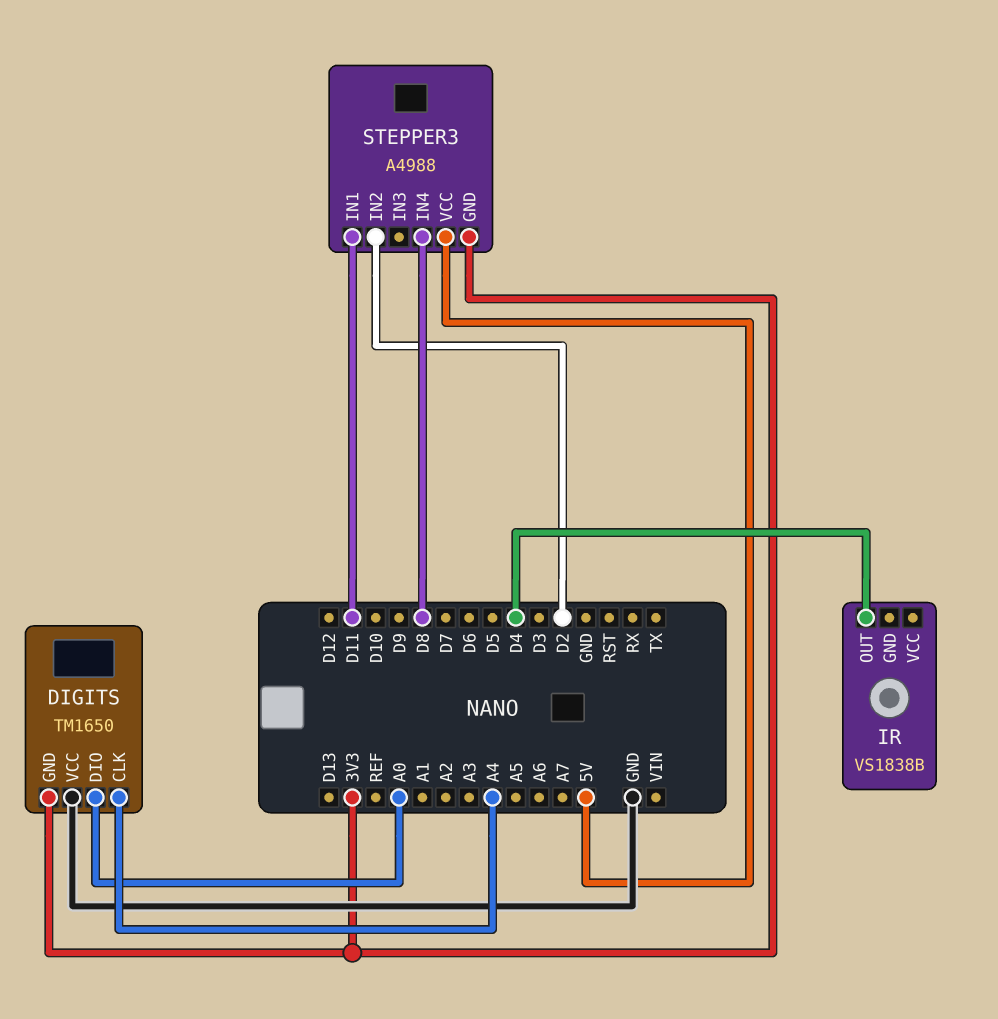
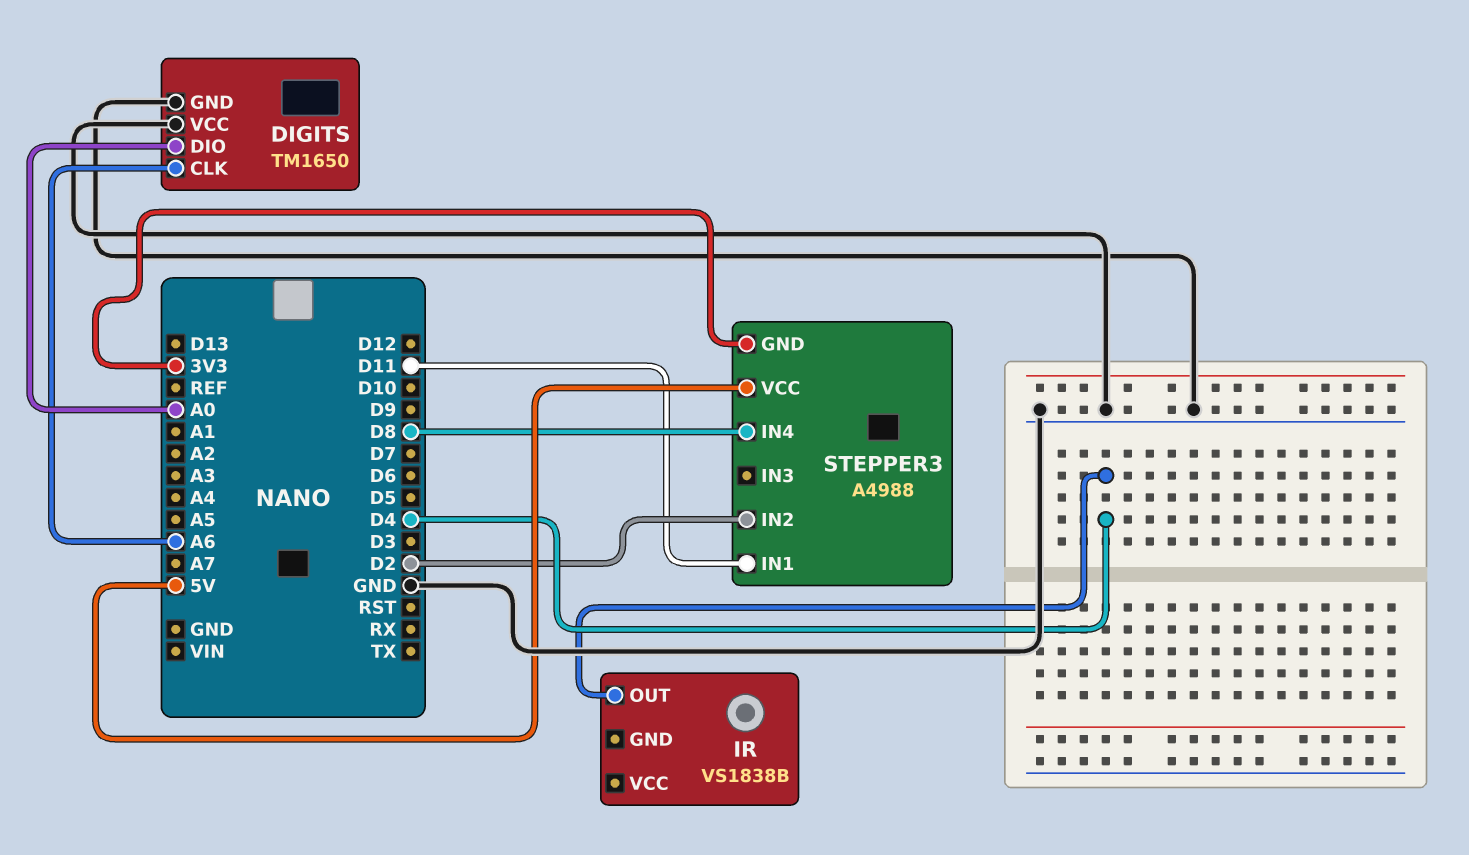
DIGITS pin CLK: A4 -> A6
DIGITS pin GND: 3V3 -> GND

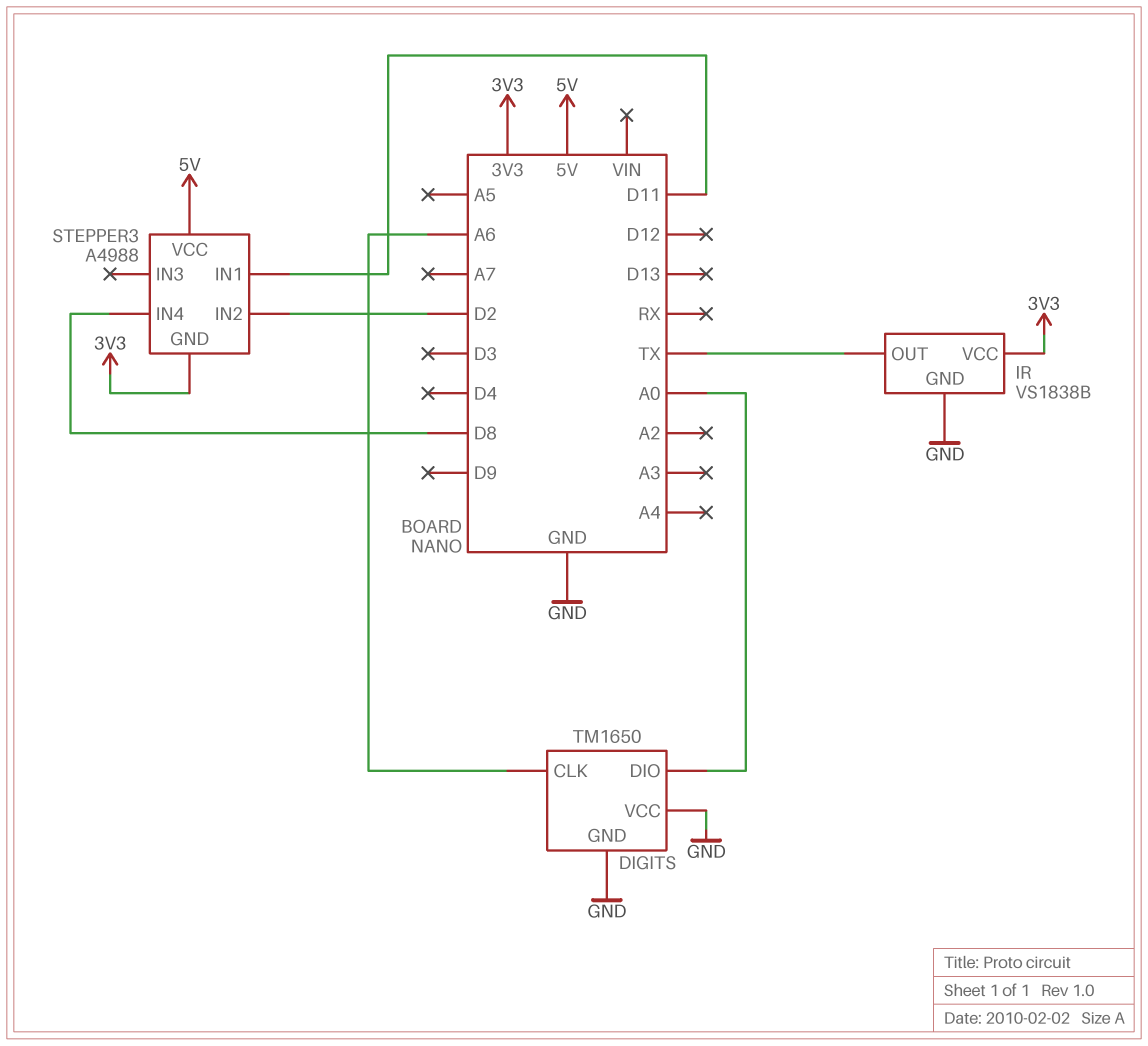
IR pin GND: none -> GND
IR pin OUT: D4 -> TX
IR pin VCC: none -> 3V3

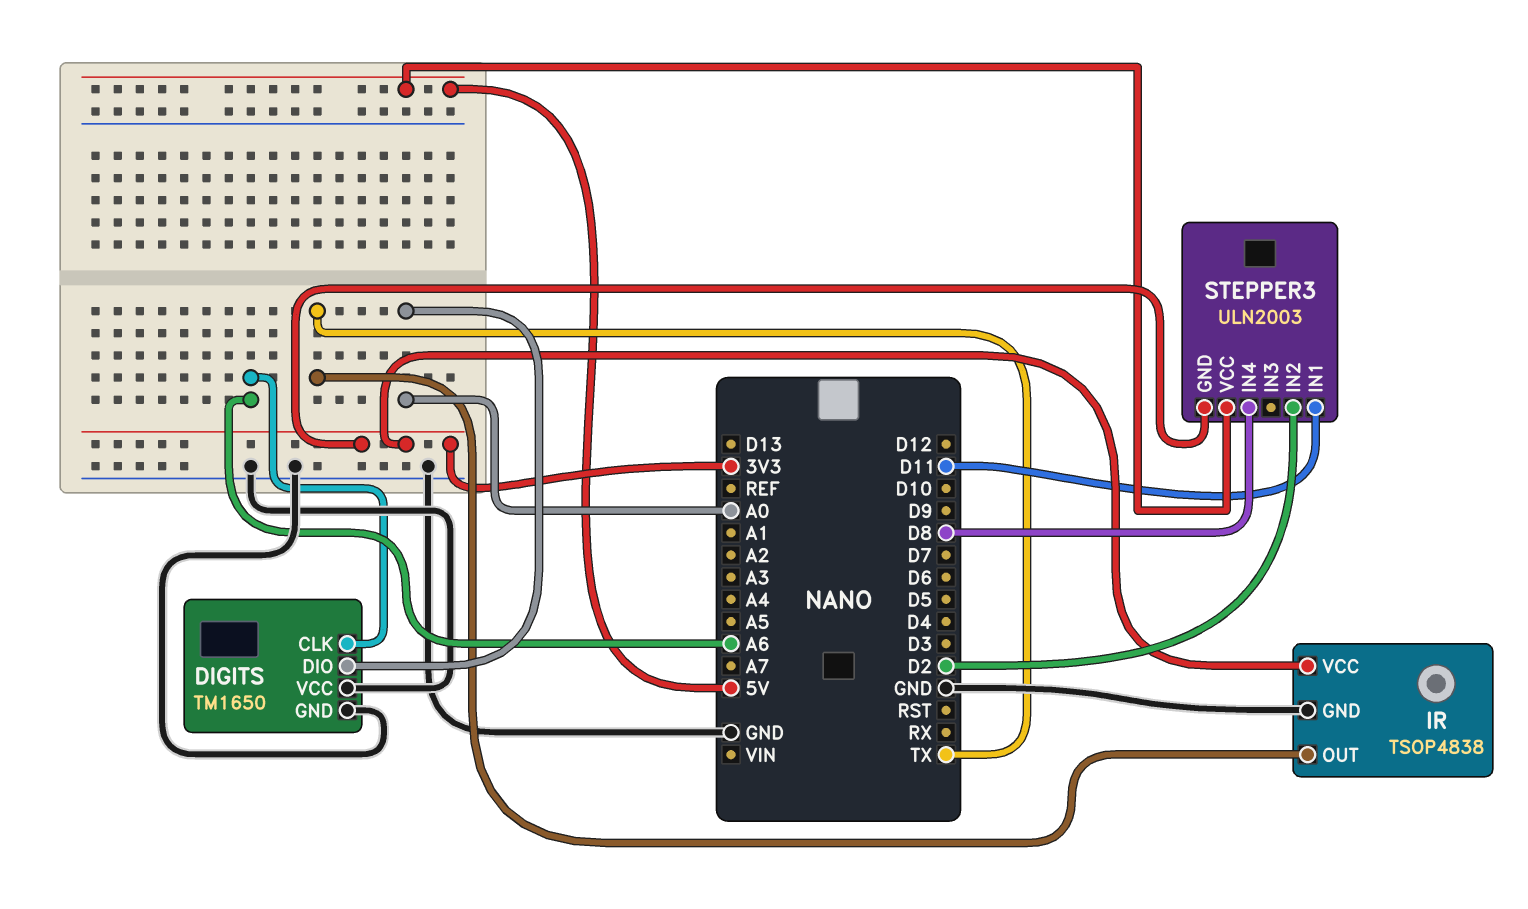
IR: VS1838B -> TSOP4838
STEPPER3: A4988 -> ULN2003

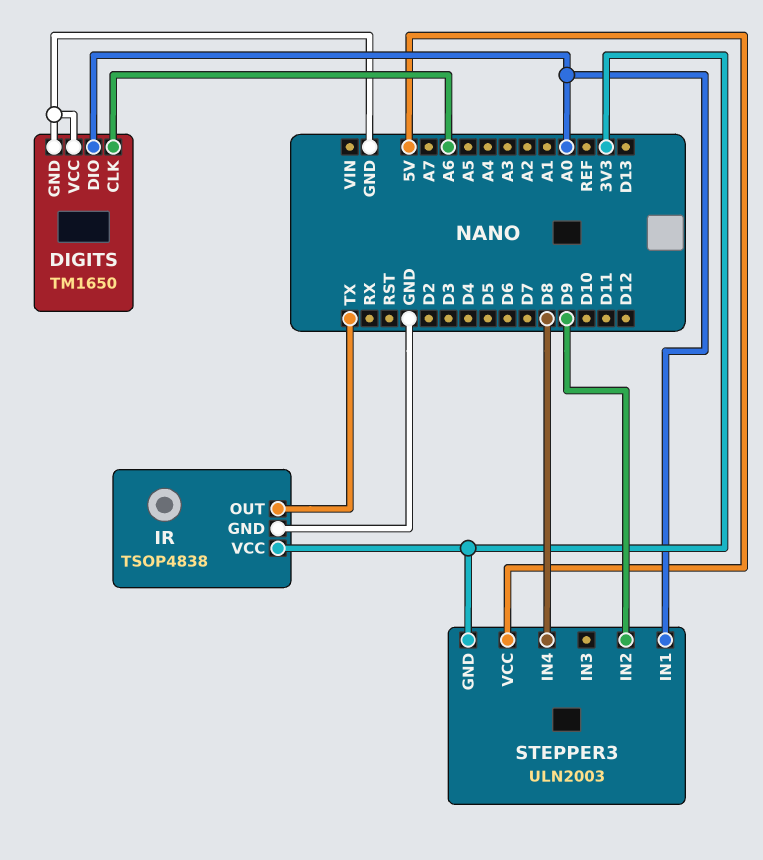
STEPPER3 pin IN1: D11 -> A0
STEPPER3 pin IN2: D2 -> D9

